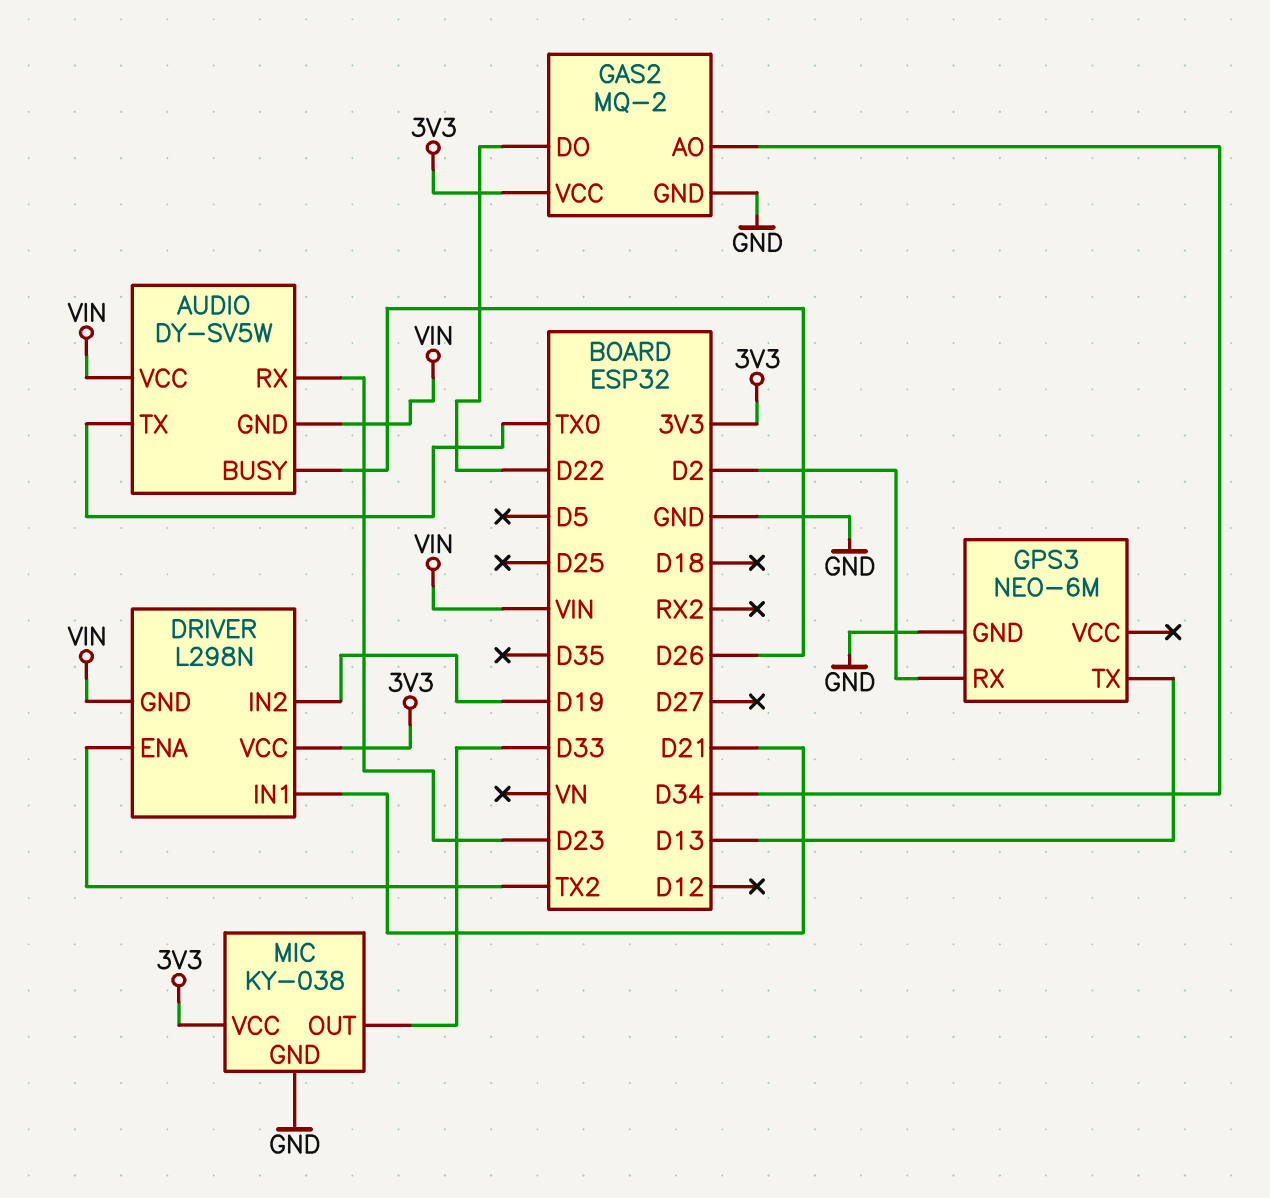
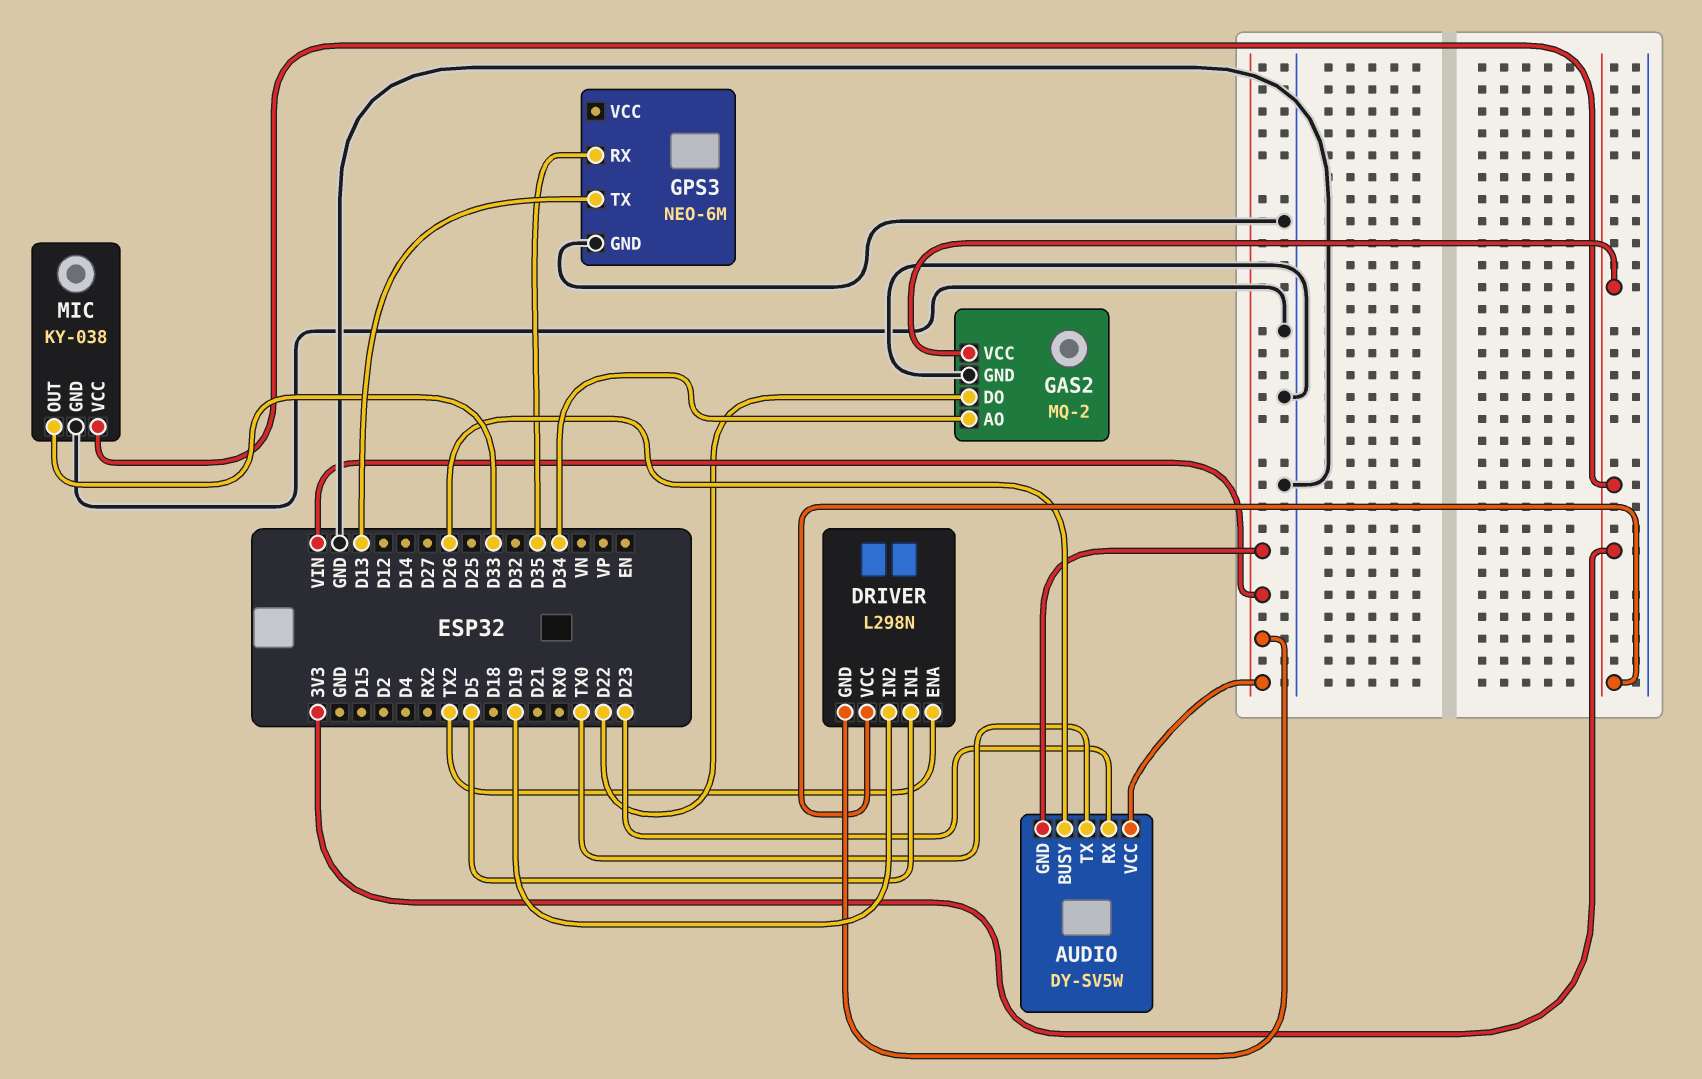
DRIVER pin IN1: D21 -> D5
GPS3 pin RX: D2 -> D35

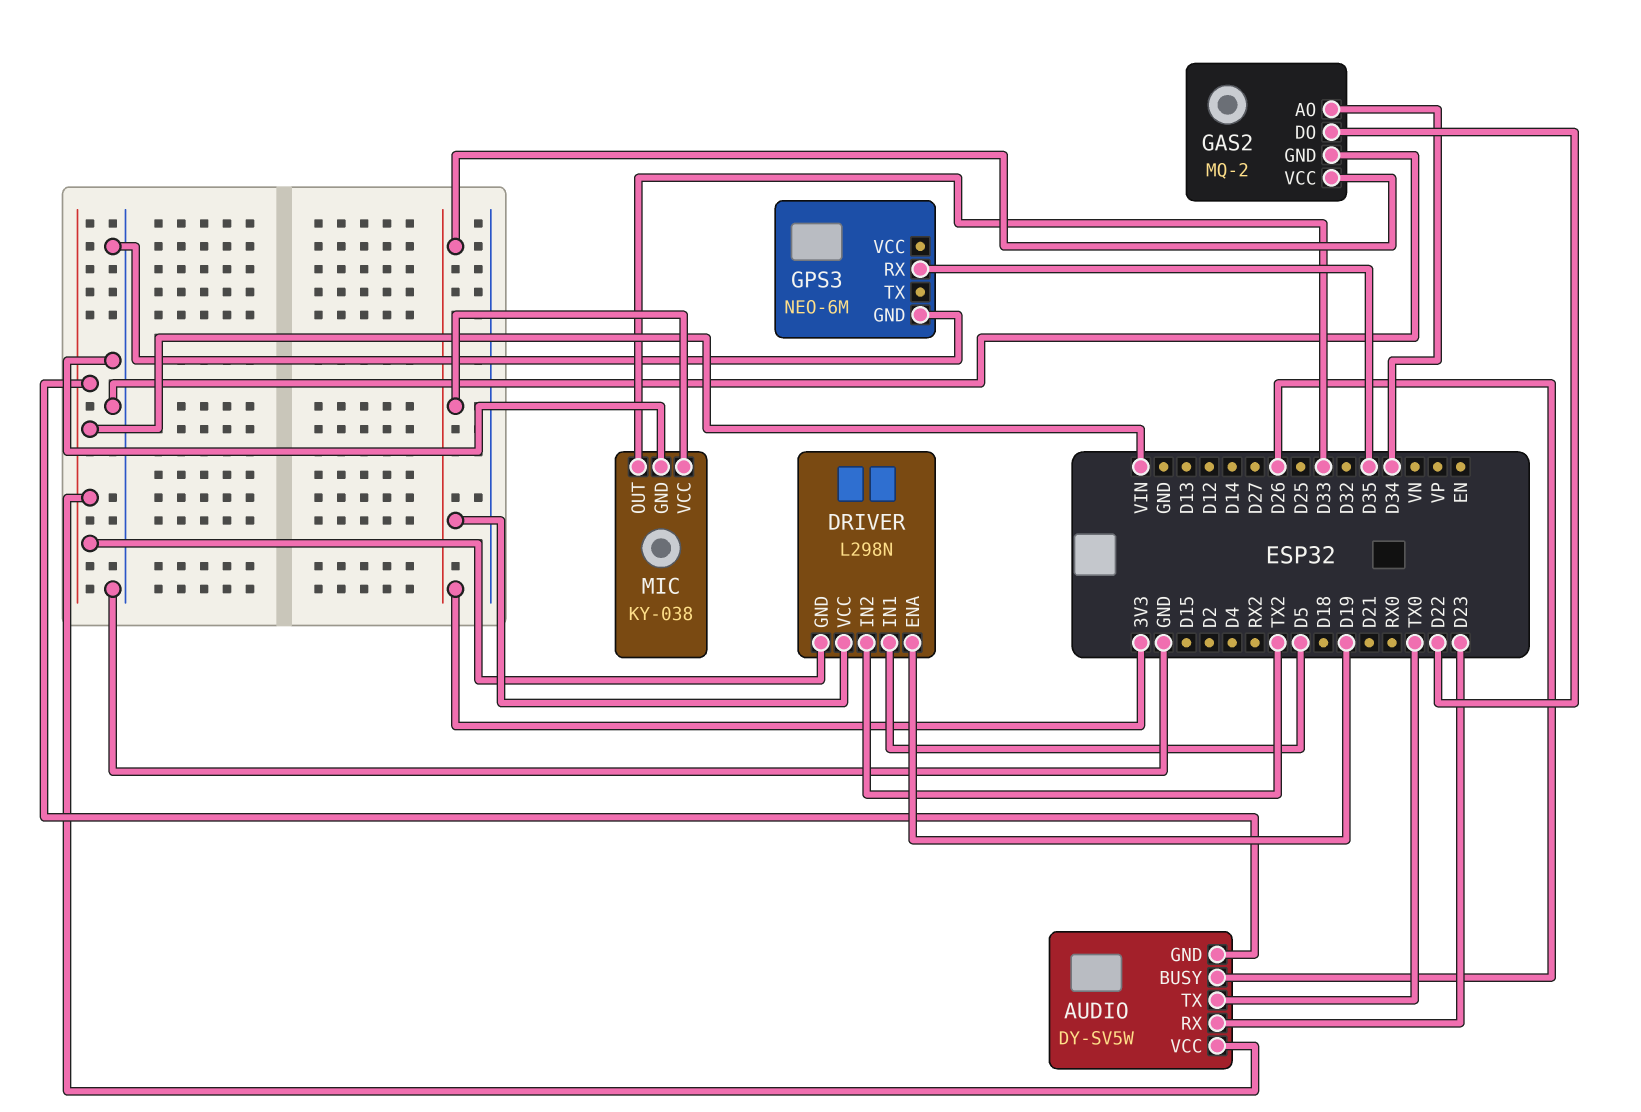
DRIVER pin ENA: TX2 -> D19
DRIVER pin IN2: D19 -> TX2
GPS3 pin TX: D13 -> none

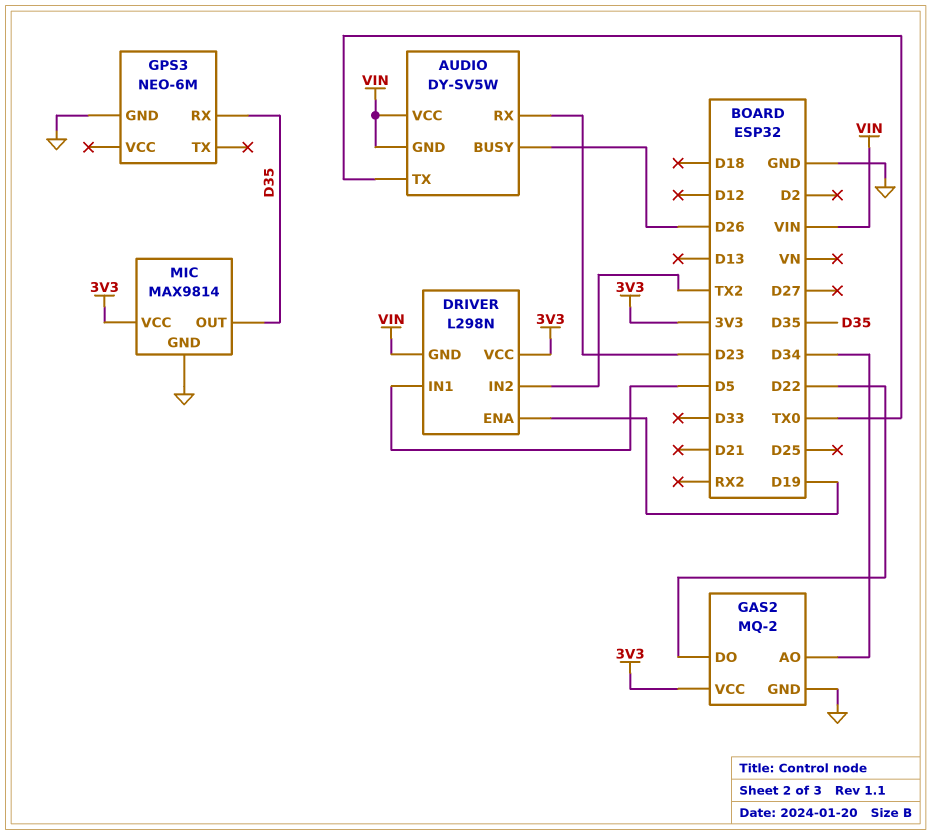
MIC: KY-038 -> MAX9814
MIC pin OUT: D33 -> D35

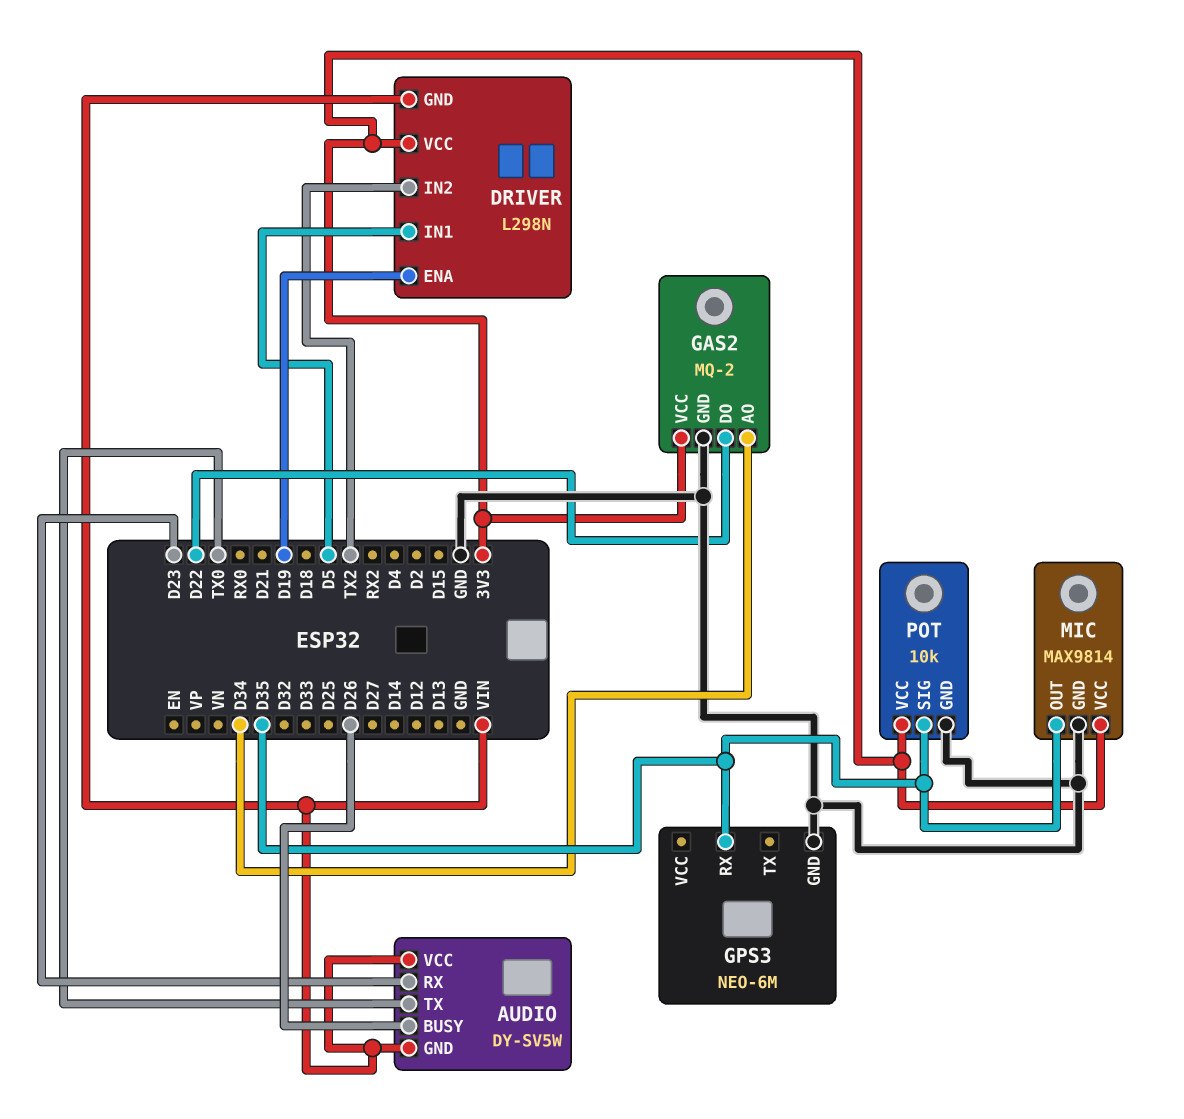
POT: none -> 10k
POT pin GND: none -> GND
POT pin SIG: none -> D35
POT pin VCC: none -> 3V3

